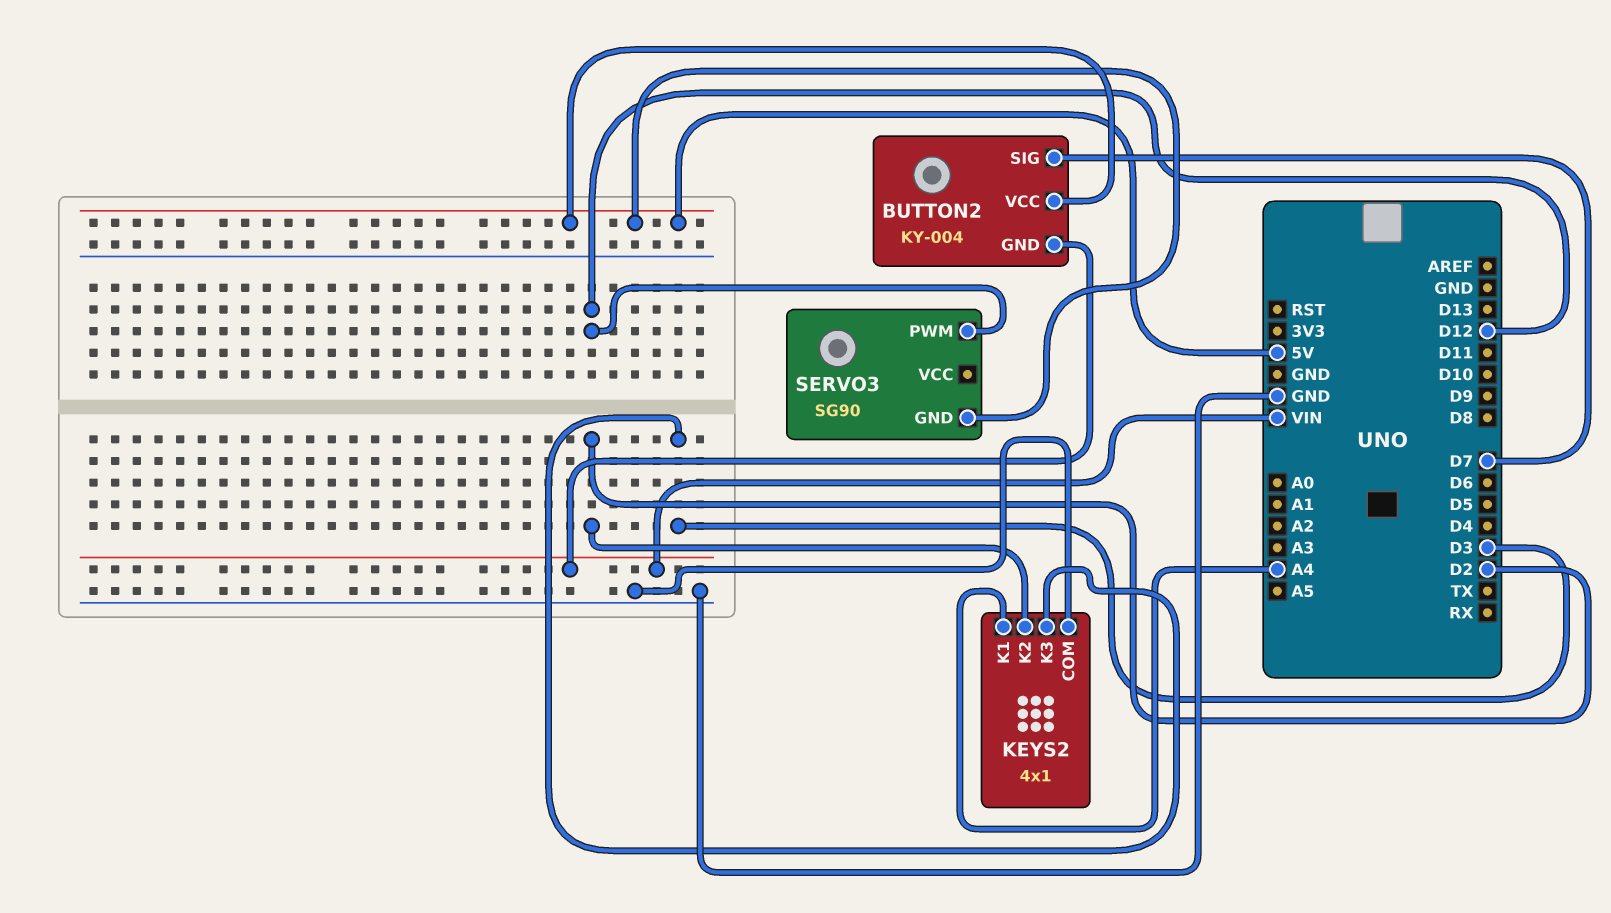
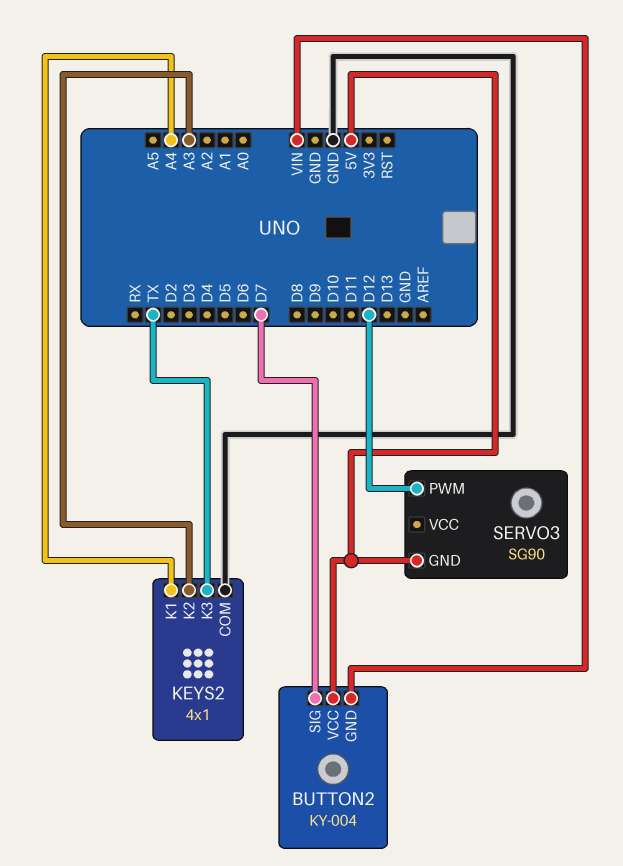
KEYS2 pin K2: D2 -> A3
KEYS2 pin K3: D3 -> TX

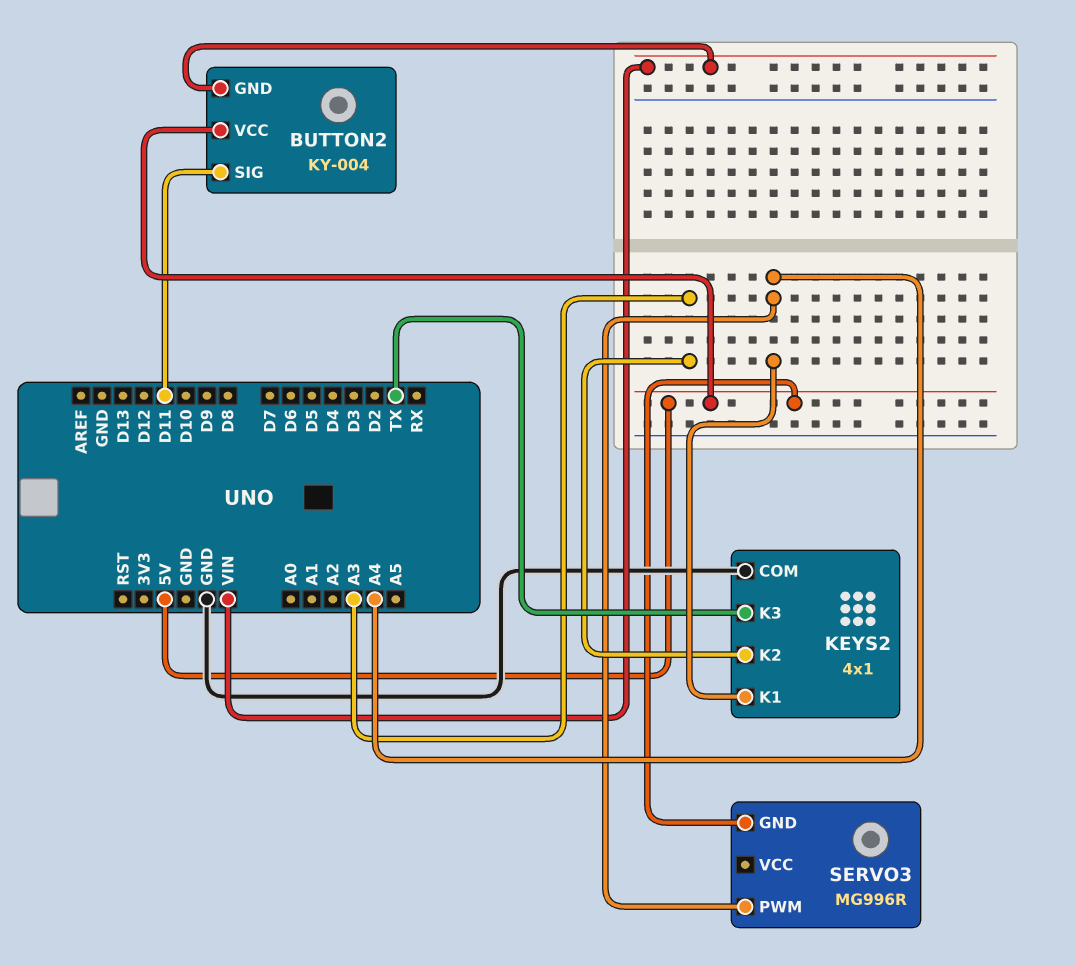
BUTTON2 pin SIG: D7 -> D11
SERVO3: SG90 -> MG996R
SERVO3 pin PWM: D12 -> A4

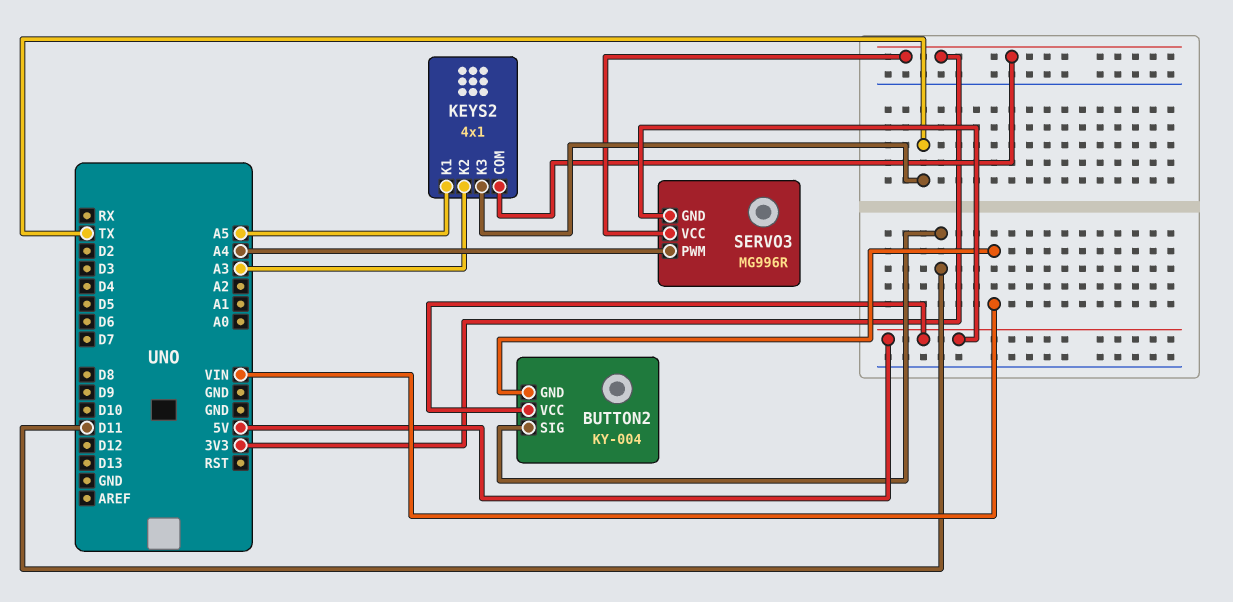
KEYS2 pin COM: GND -> 3V3
KEYS2 pin K1: A4 -> A5
SERVO3 pin VCC: none -> 3V3

